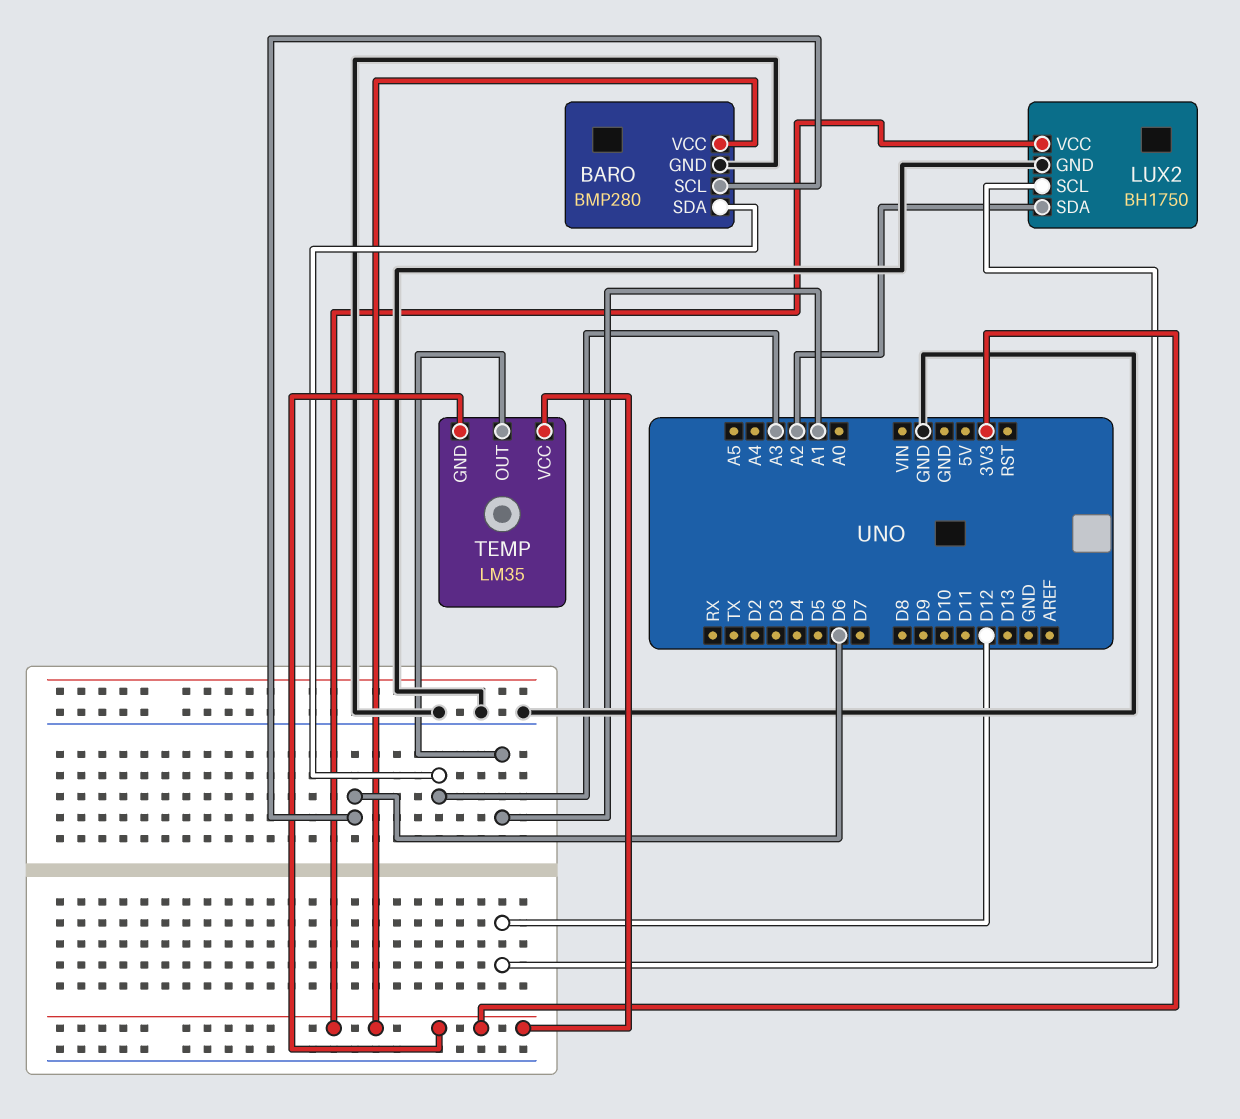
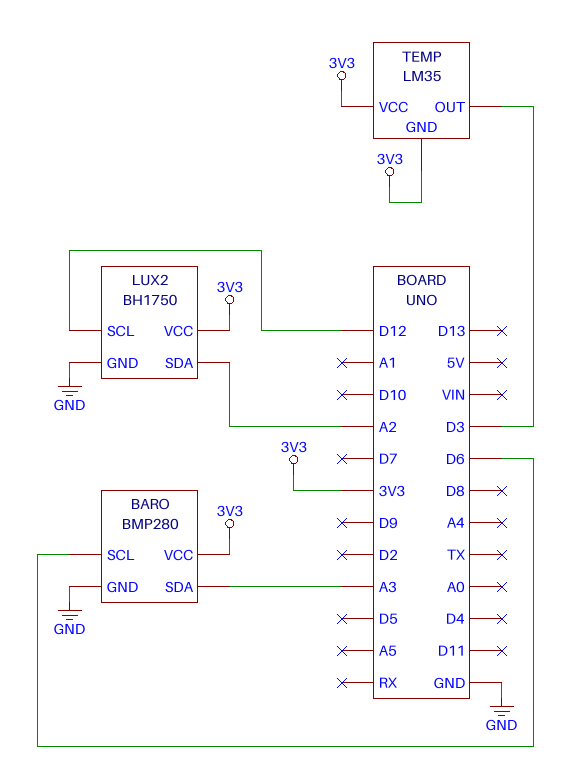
TEMP pin OUT: A1 -> D3

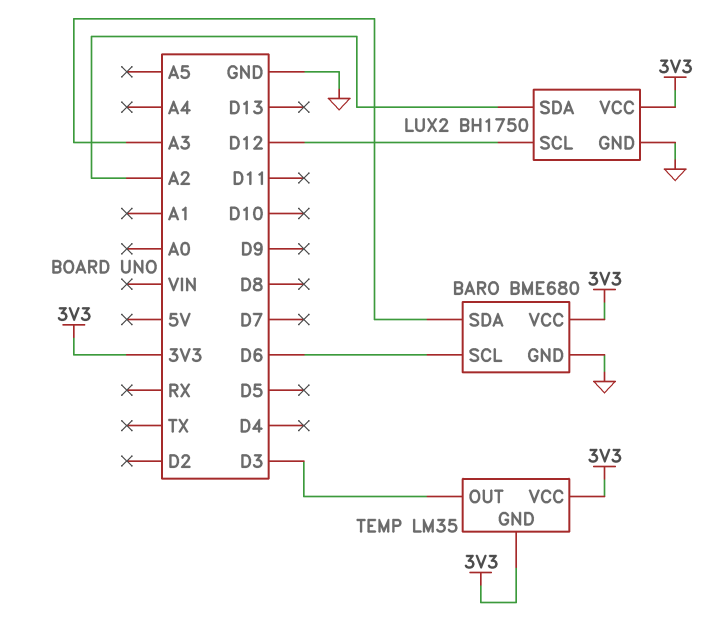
BARO: BMP280 -> BME680

